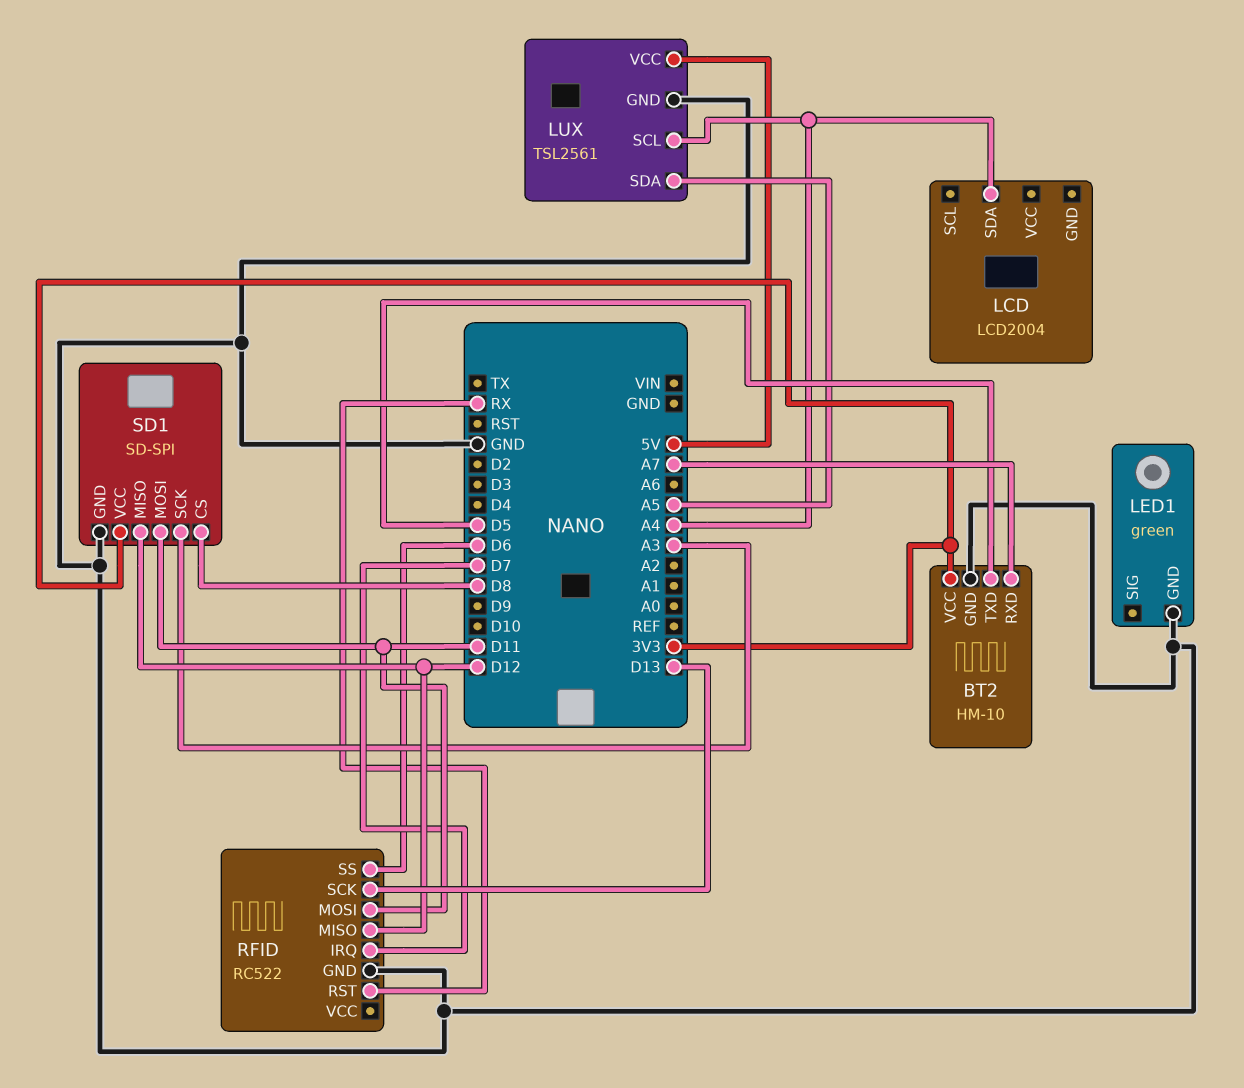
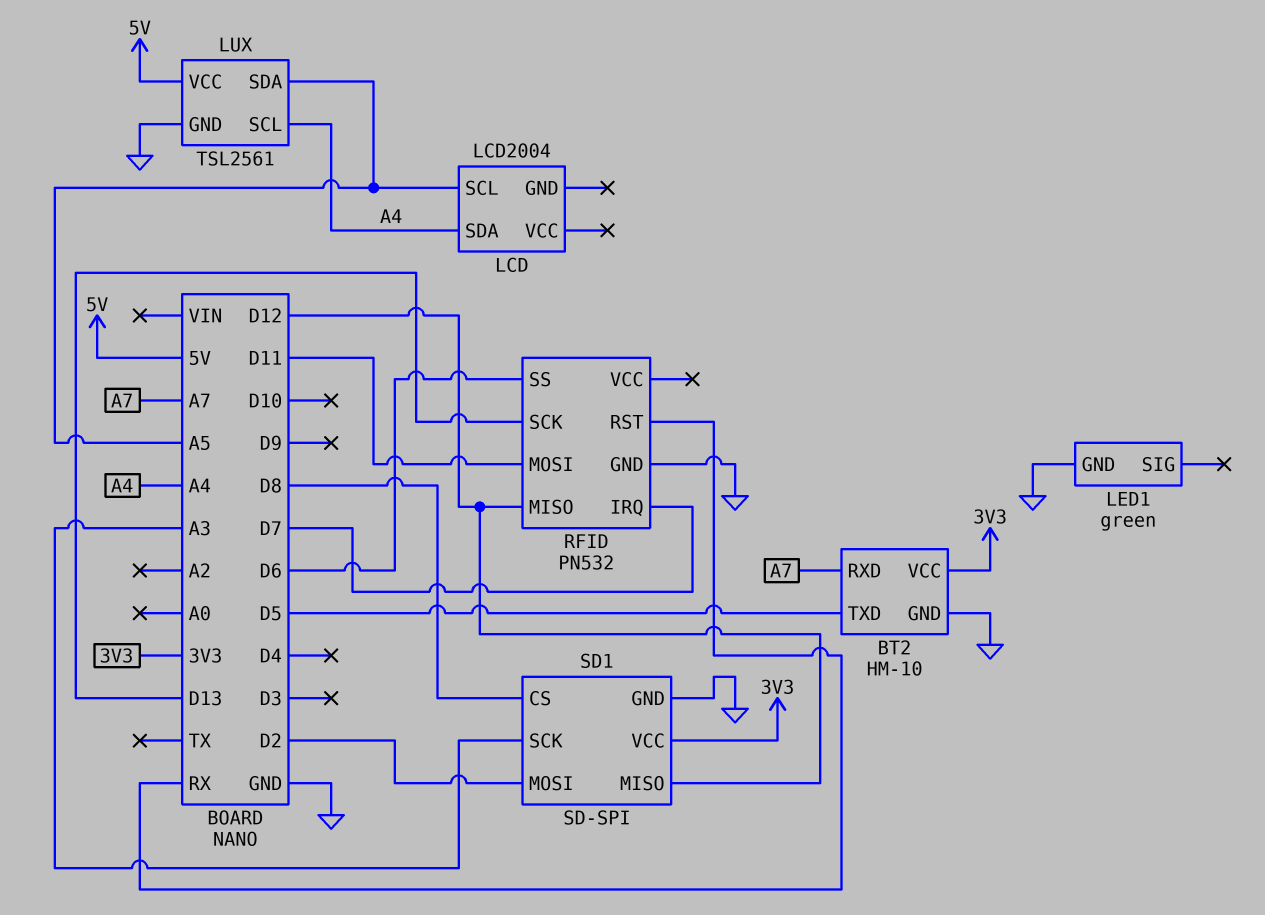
LCD pin SCL: none -> A5
RFID: RC522 -> PN532
SD1 pin MOSI: D11 -> D2

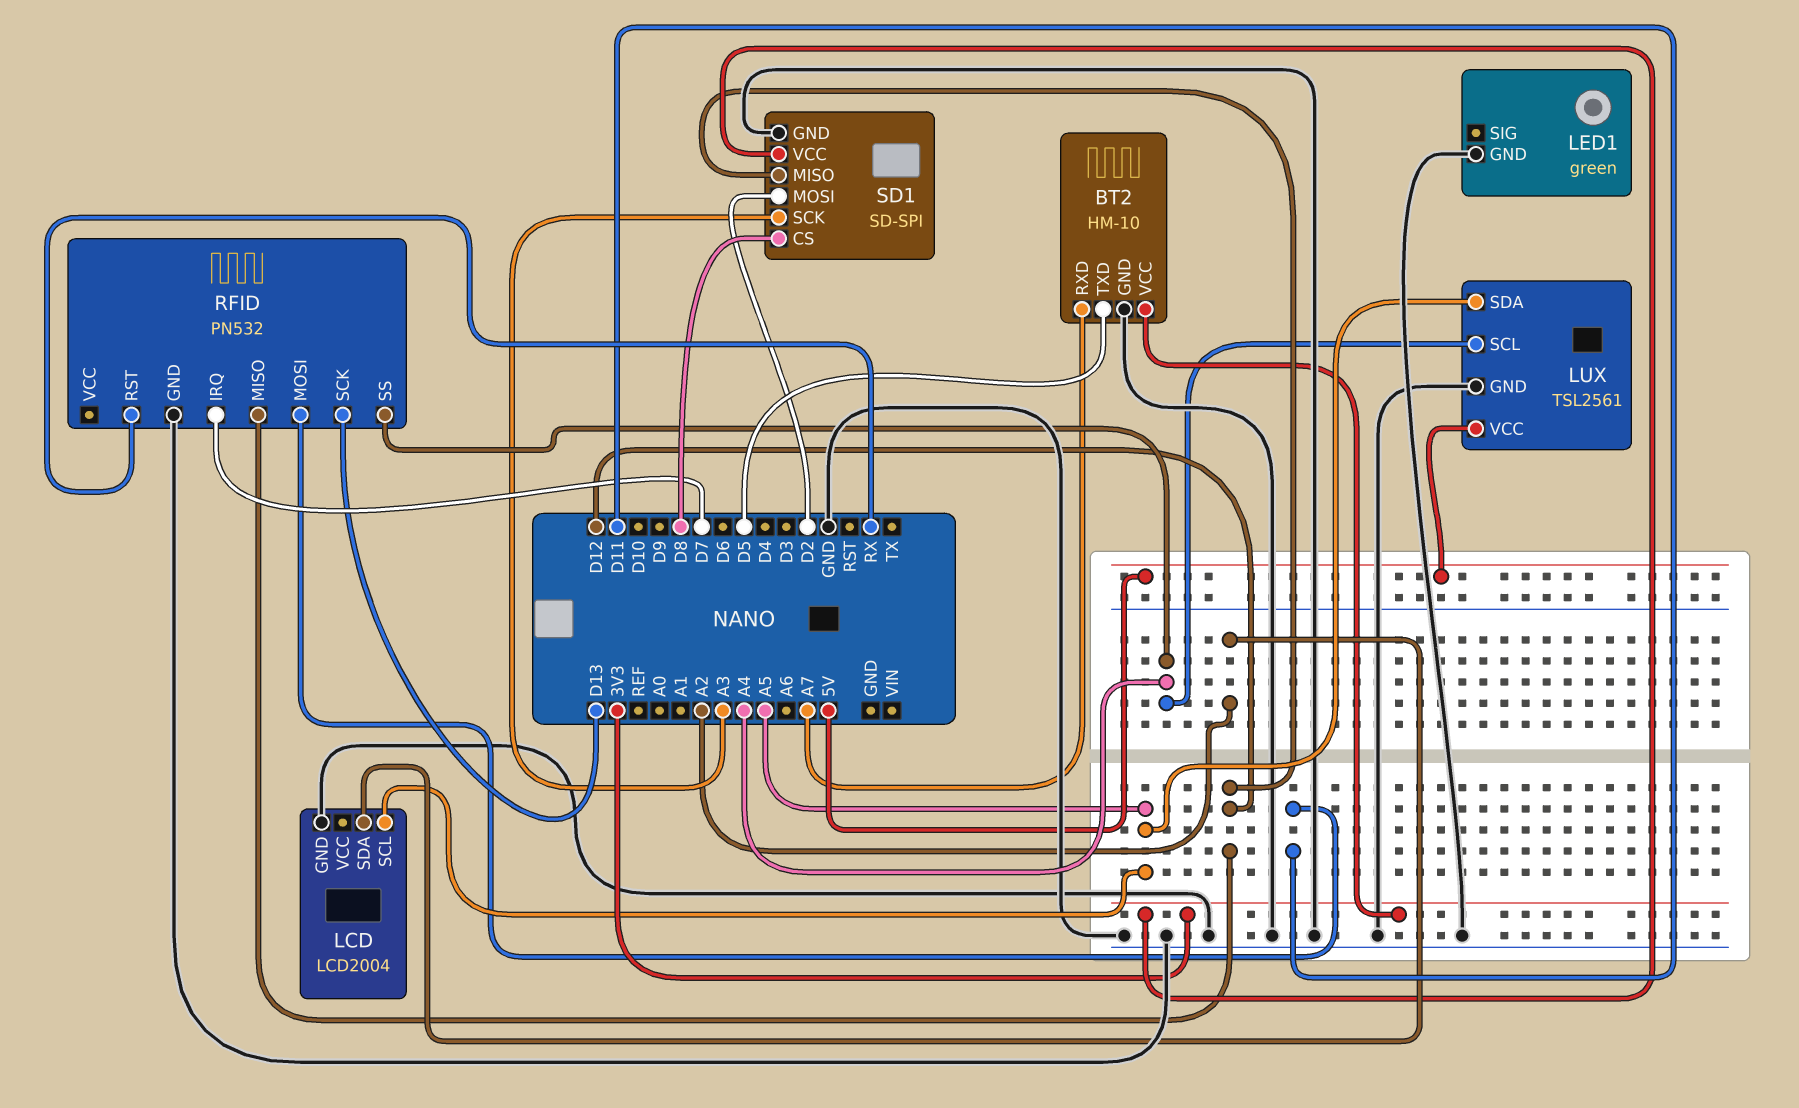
LCD pin GND: none -> GND
LCD pin SDA: A4 -> A2
RFID pin SS: D6 -> A4

